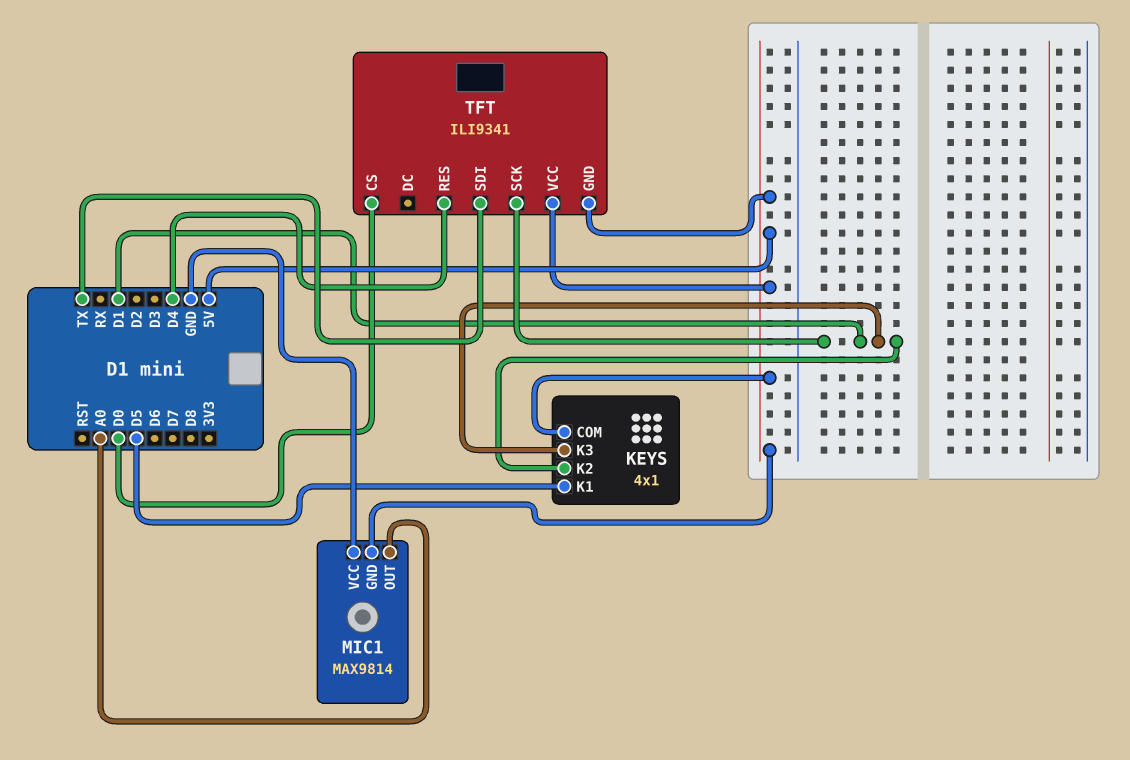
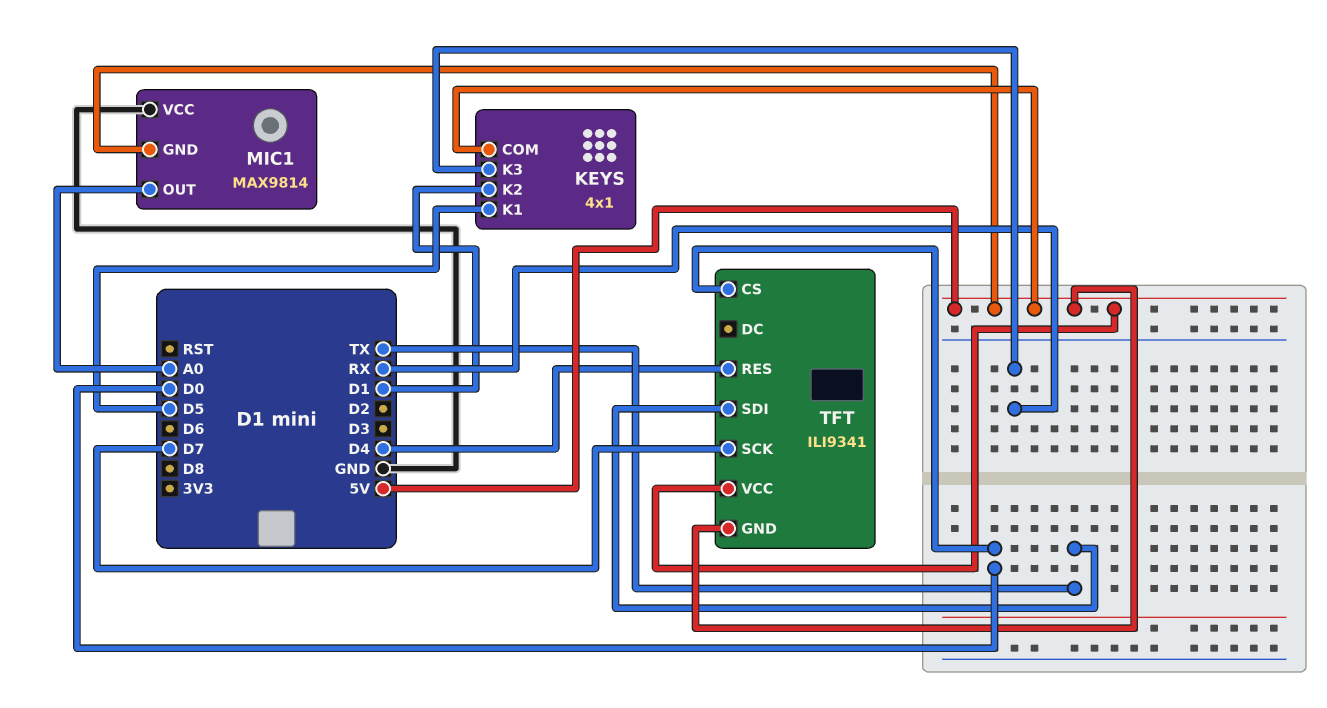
KEYS pin K3: D1 -> RX
TFT pin SCK: D1 -> D7

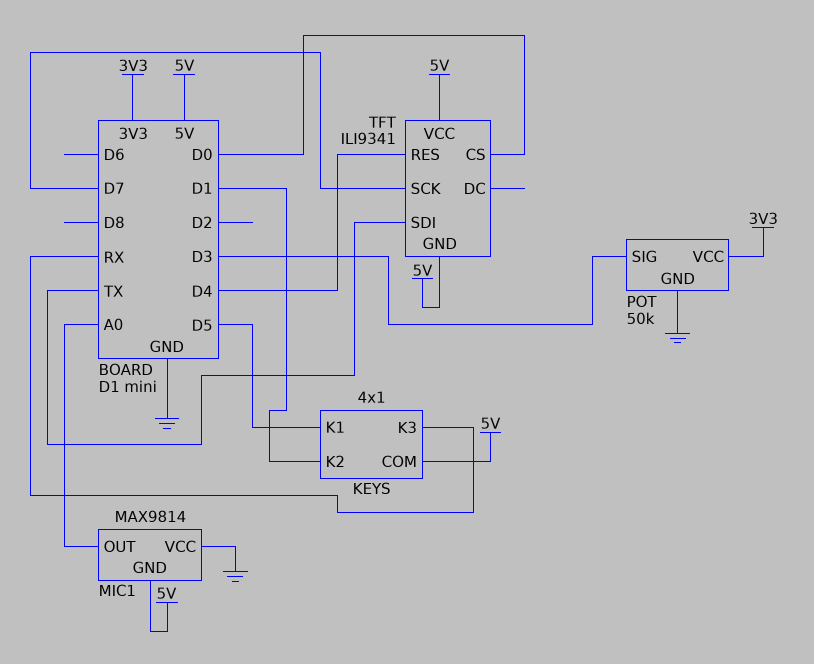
POT: none -> 50k
POT pin GND: none -> GND
POT pin SIG: none -> D3
POT pin VCC: none -> 3V3

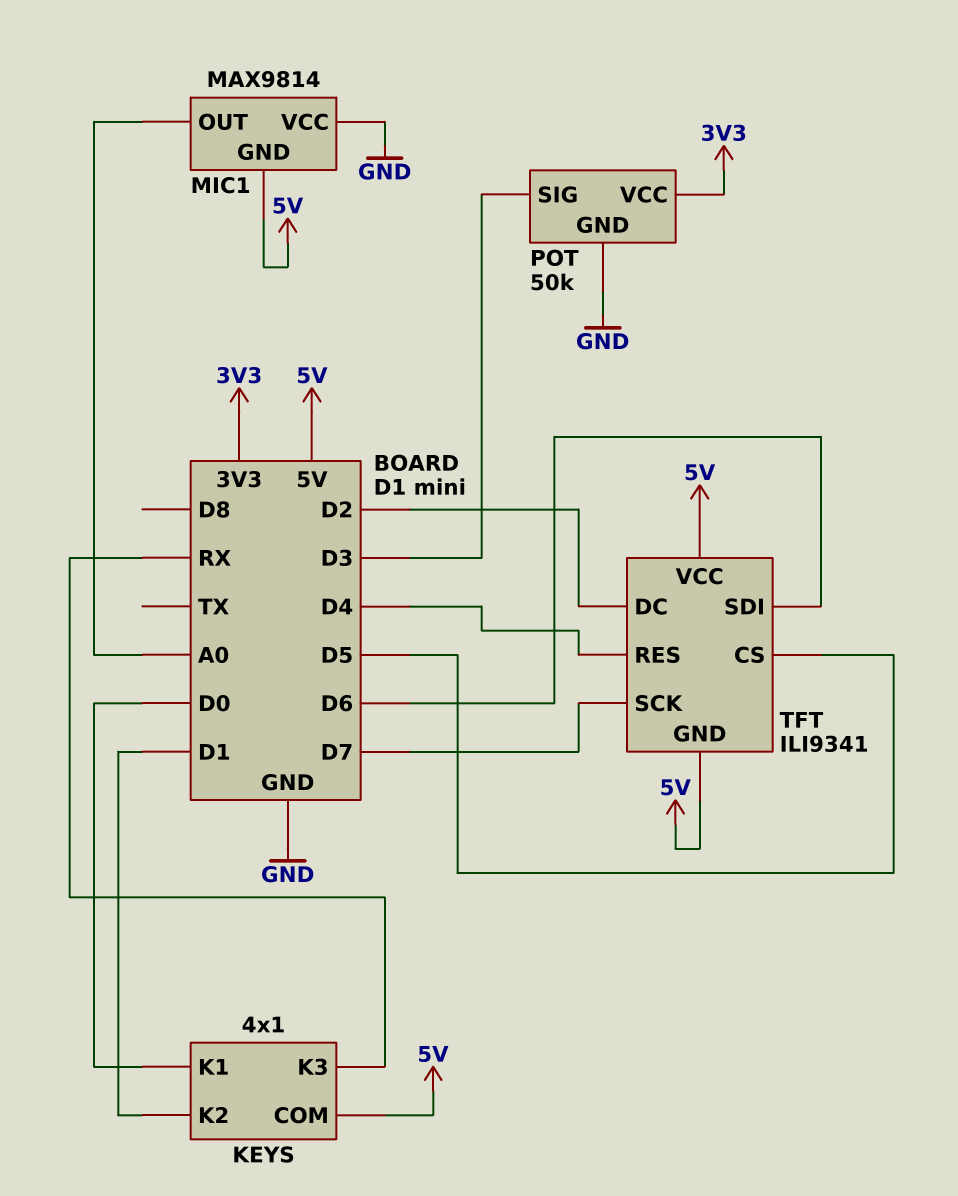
KEYS pin K1: D5 -> D0
TFT pin CS: D0 -> D5
TFT pin DC: none -> D2
TFT pin SDI: TX -> D6

